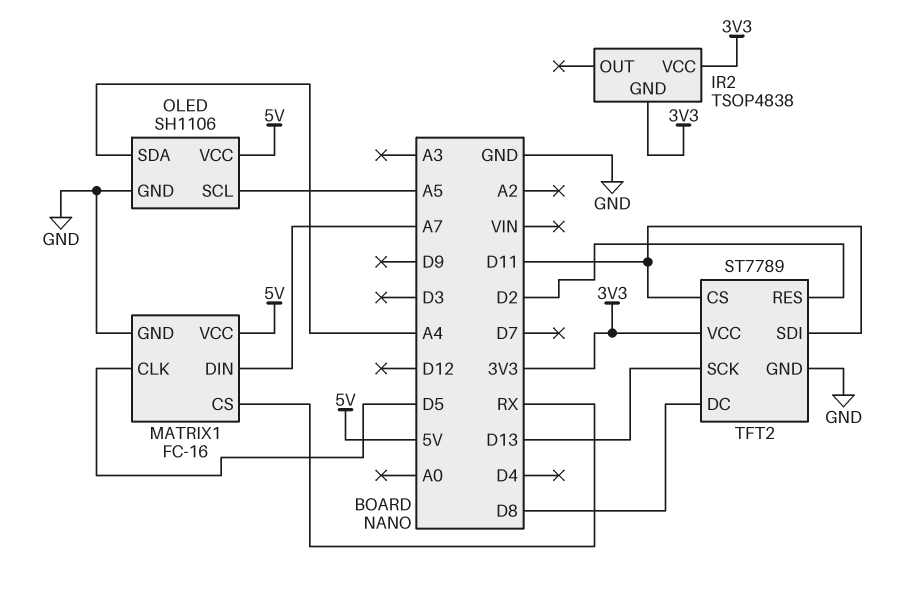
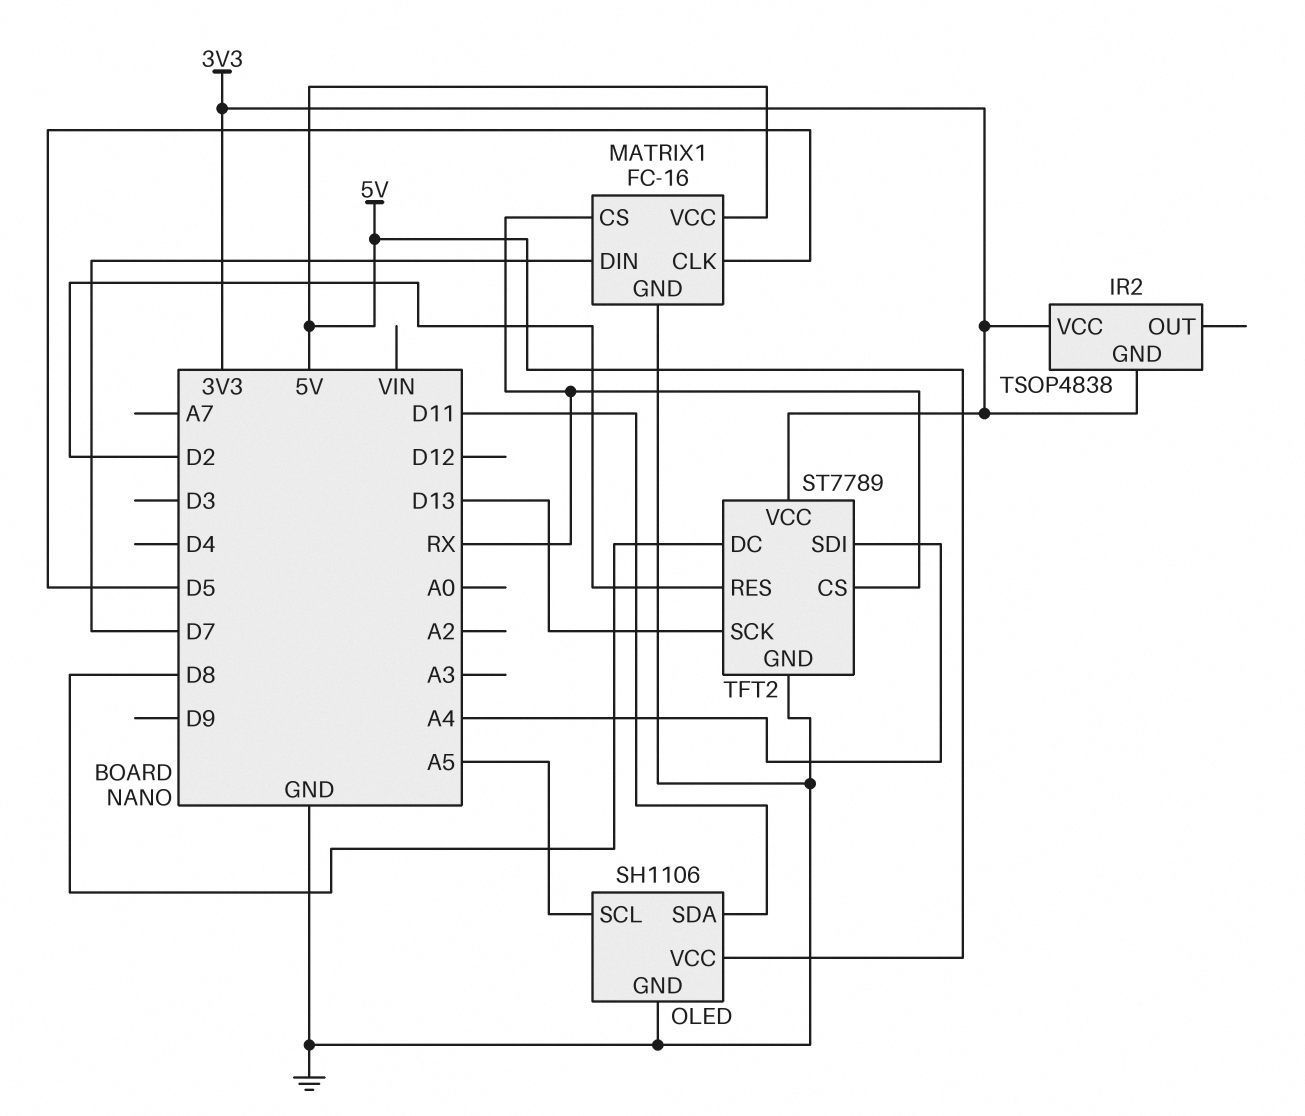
MATRIX1 pin DIN: A7 -> D7
OLED pin SDA: A4 -> D11
TFT2 pin CS: D11 -> RX
TFT2 pin SDI: D11 -> A4

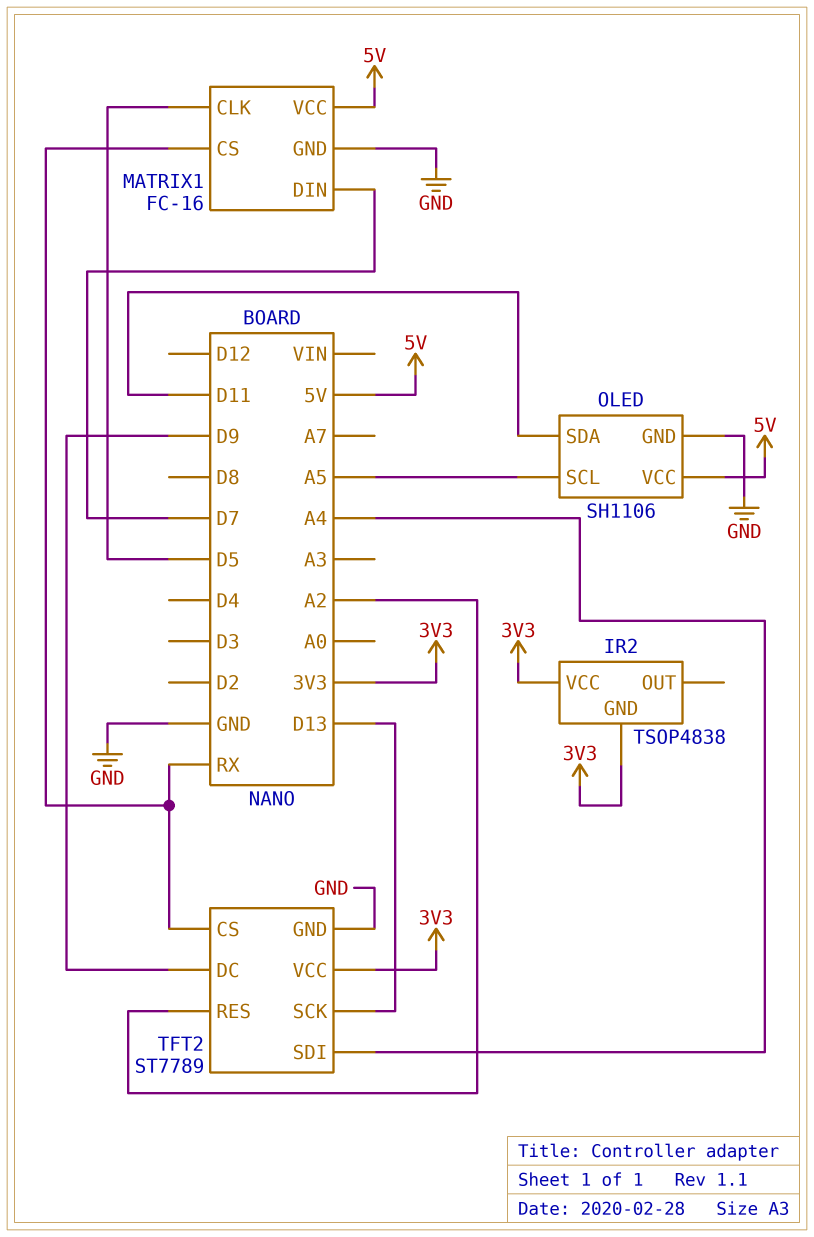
TFT2 pin DC: D8 -> D9
TFT2 pin RES: D2 -> A2

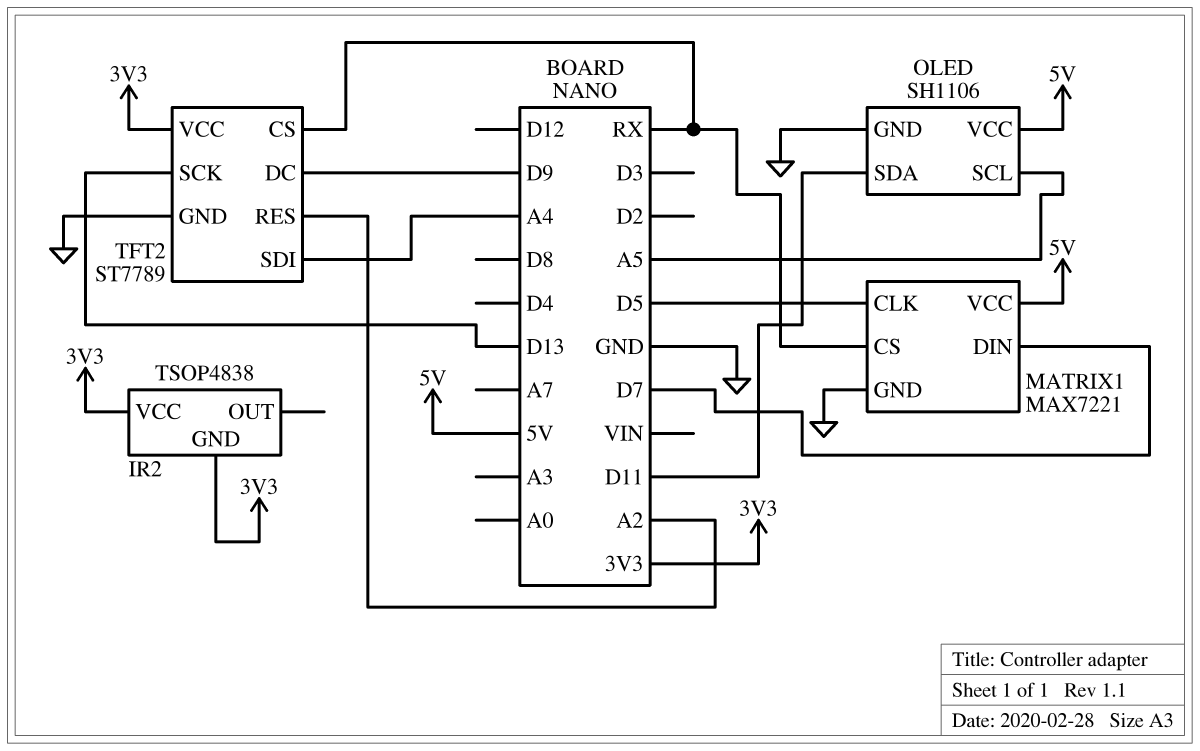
MATRIX1: FC-16 -> MAX7221

